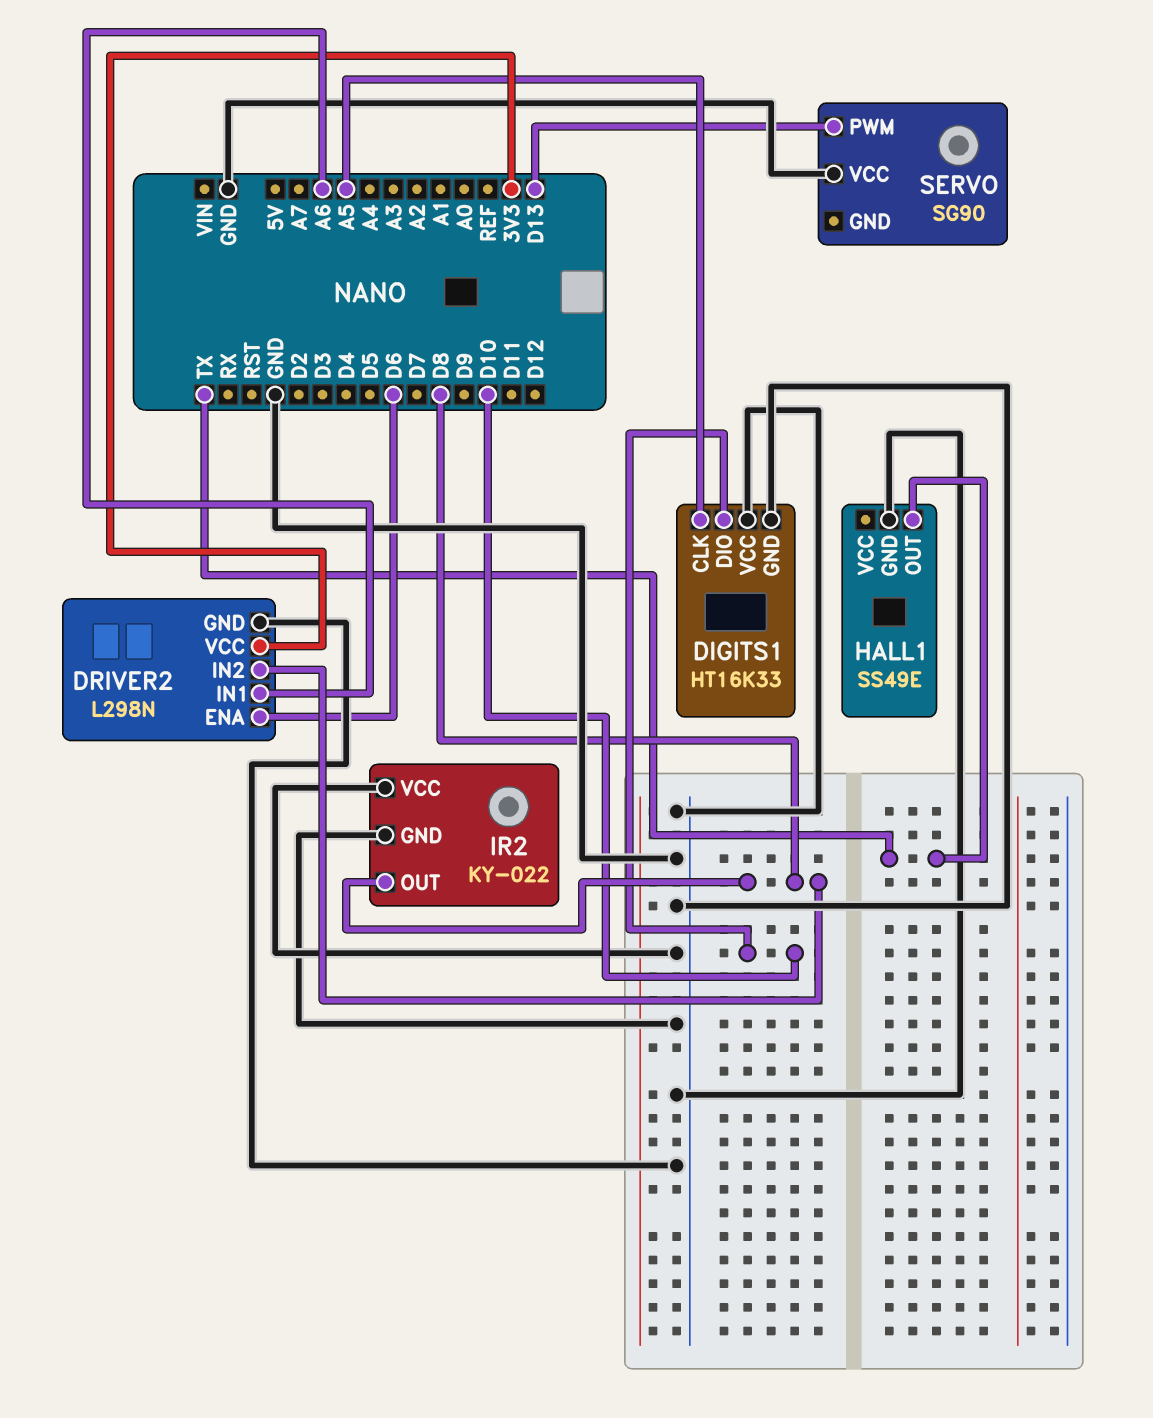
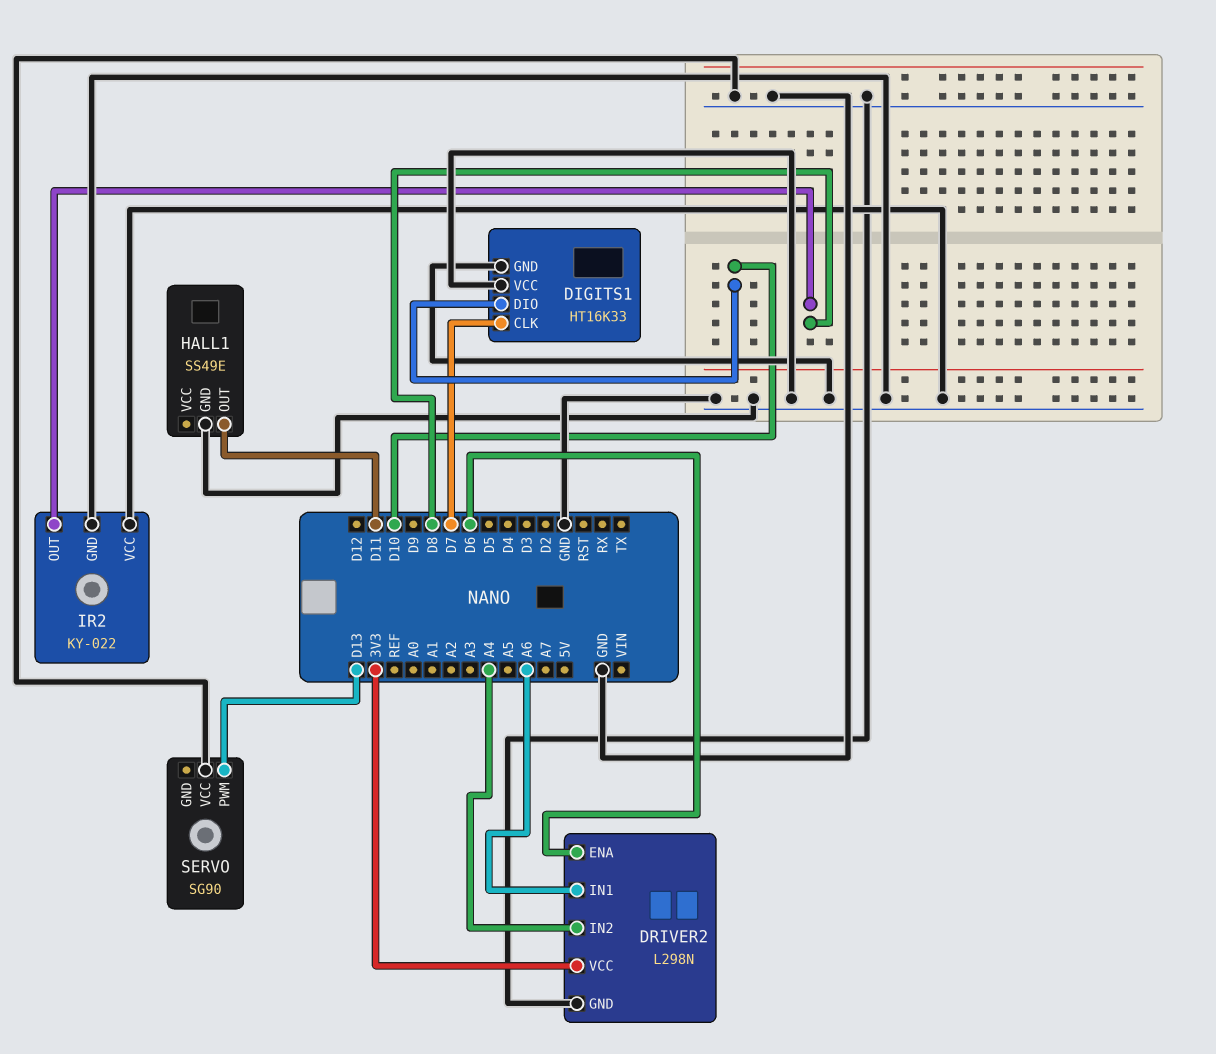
DIGITS1 pin CLK: A5 -> D7
DRIVER2 pin IN2: D8 -> A4
HALL1 pin OUT: TX -> D11

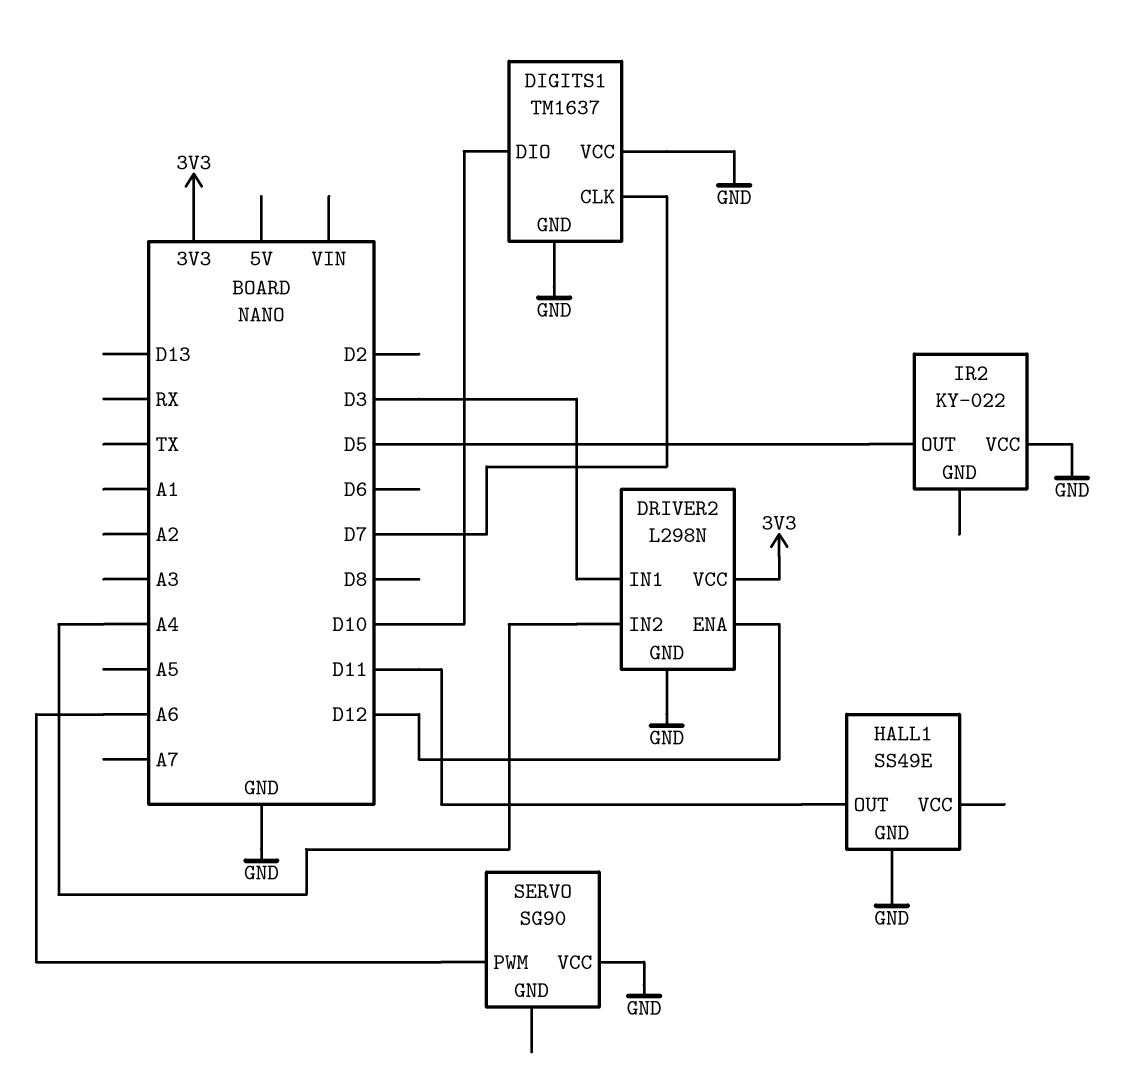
DIGITS1: HT16K33 -> TM1637
DRIVER2 pin ENA: D6 -> D12
DRIVER2 pin IN1: A6 -> D3
IR2 pin GND: GND -> none
IR2 pin OUT: D8 -> D5
SERVO pin PWM: D13 -> A6

